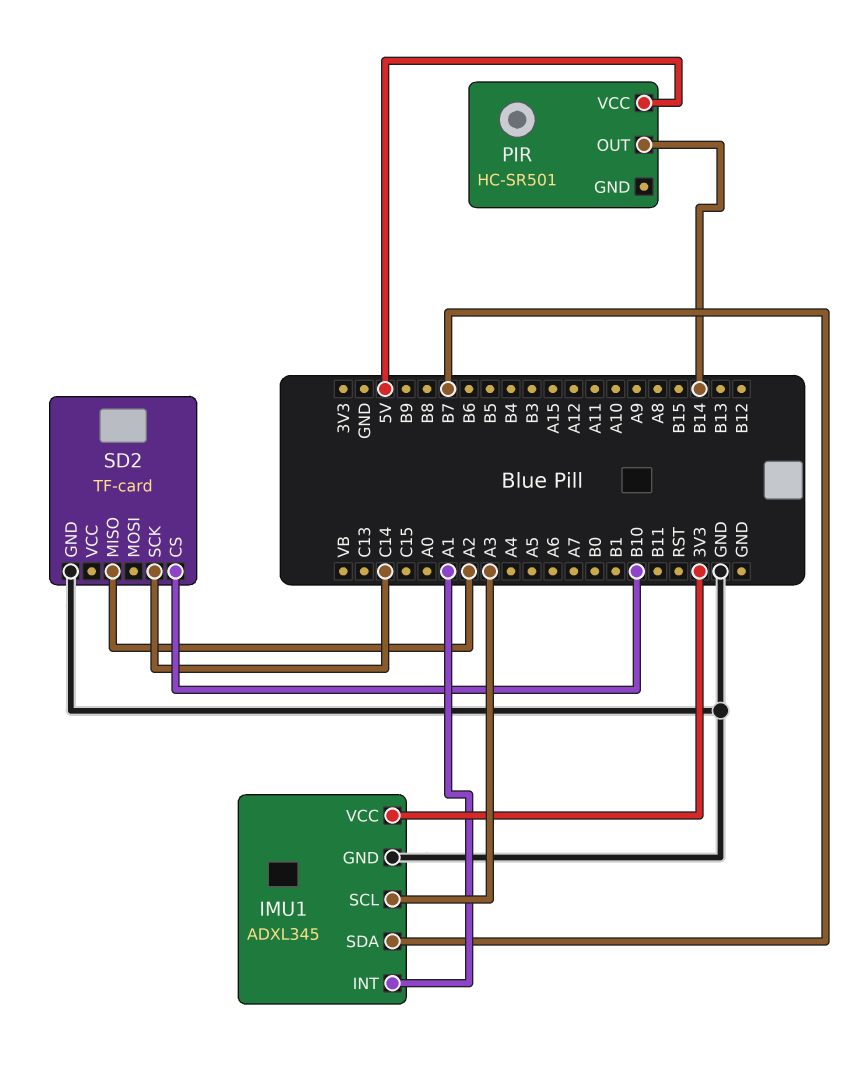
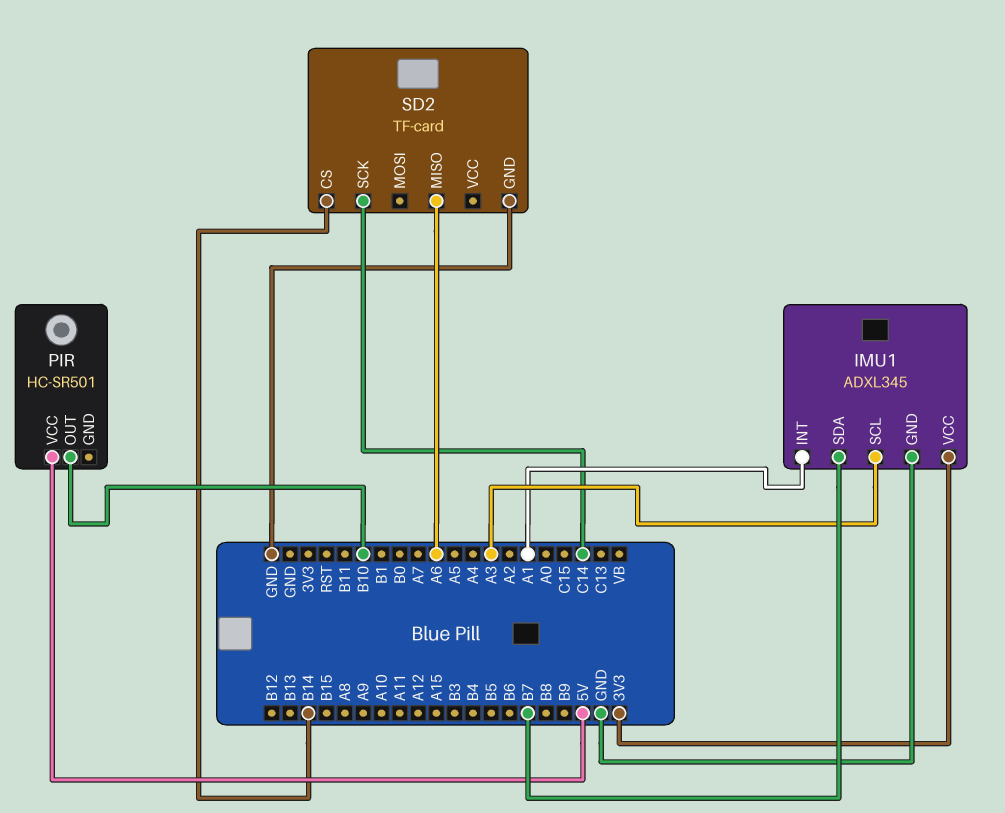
PIR pin OUT: B14 -> B10
SD2 pin CS: B10 -> B14
SD2 pin MISO: A2 -> A6

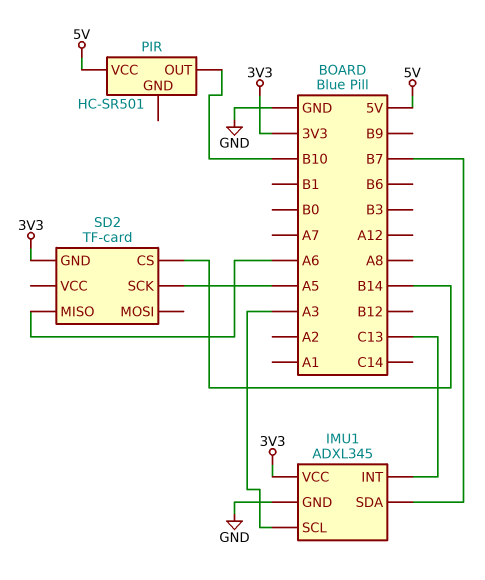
IMU1 pin INT: A1 -> C13
SD2 pin GND: GND -> 3V3
SD2 pin SCK: C14 -> A5

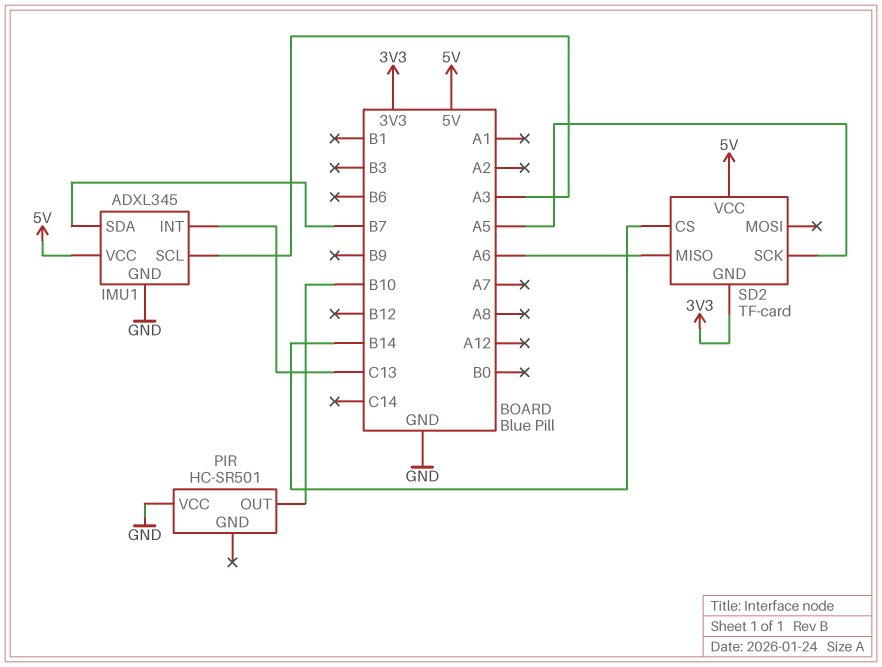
IMU1 pin VCC: 3V3 -> 5V
PIR pin VCC: 5V -> GND
SD2 pin VCC: none -> 5V

